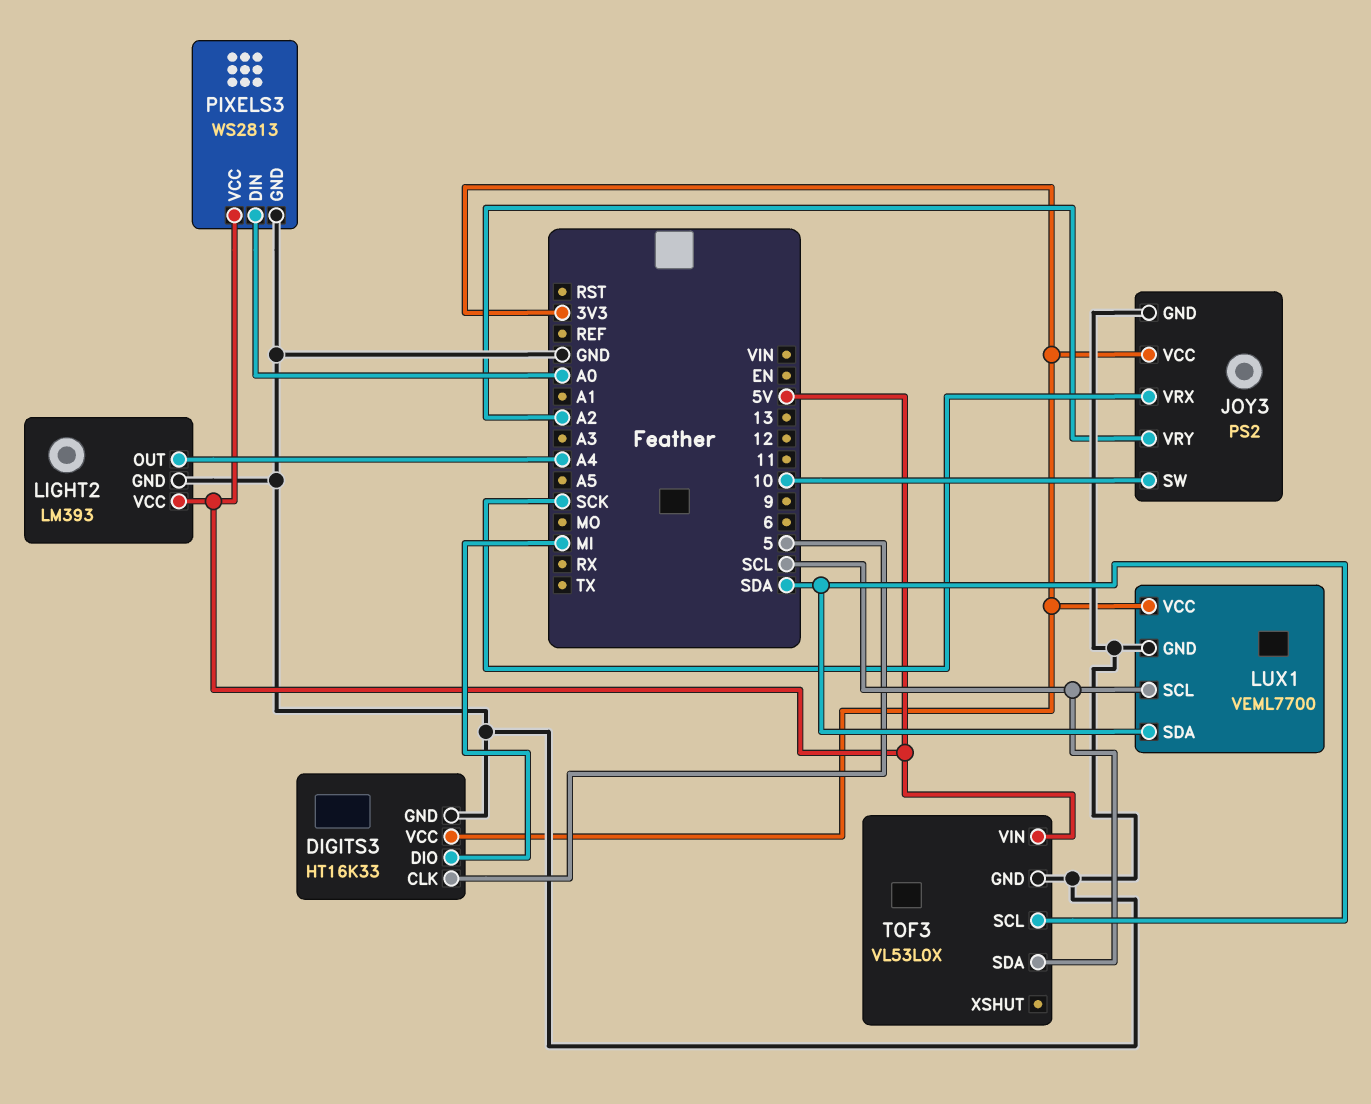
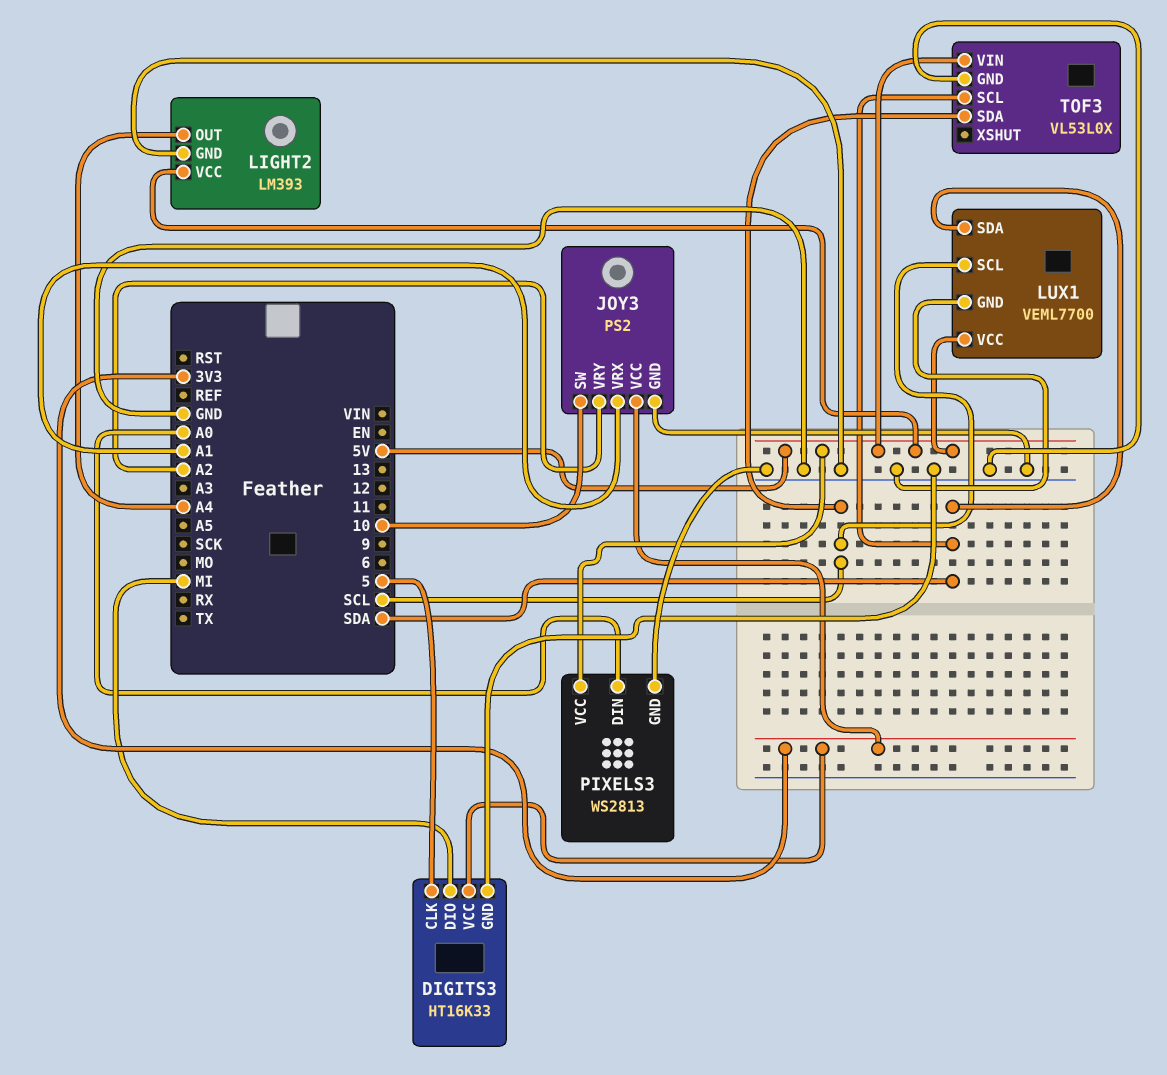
JOY3 pin VRX: SCK -> A1
LUX1 pin VCC: 3V3 -> 5V

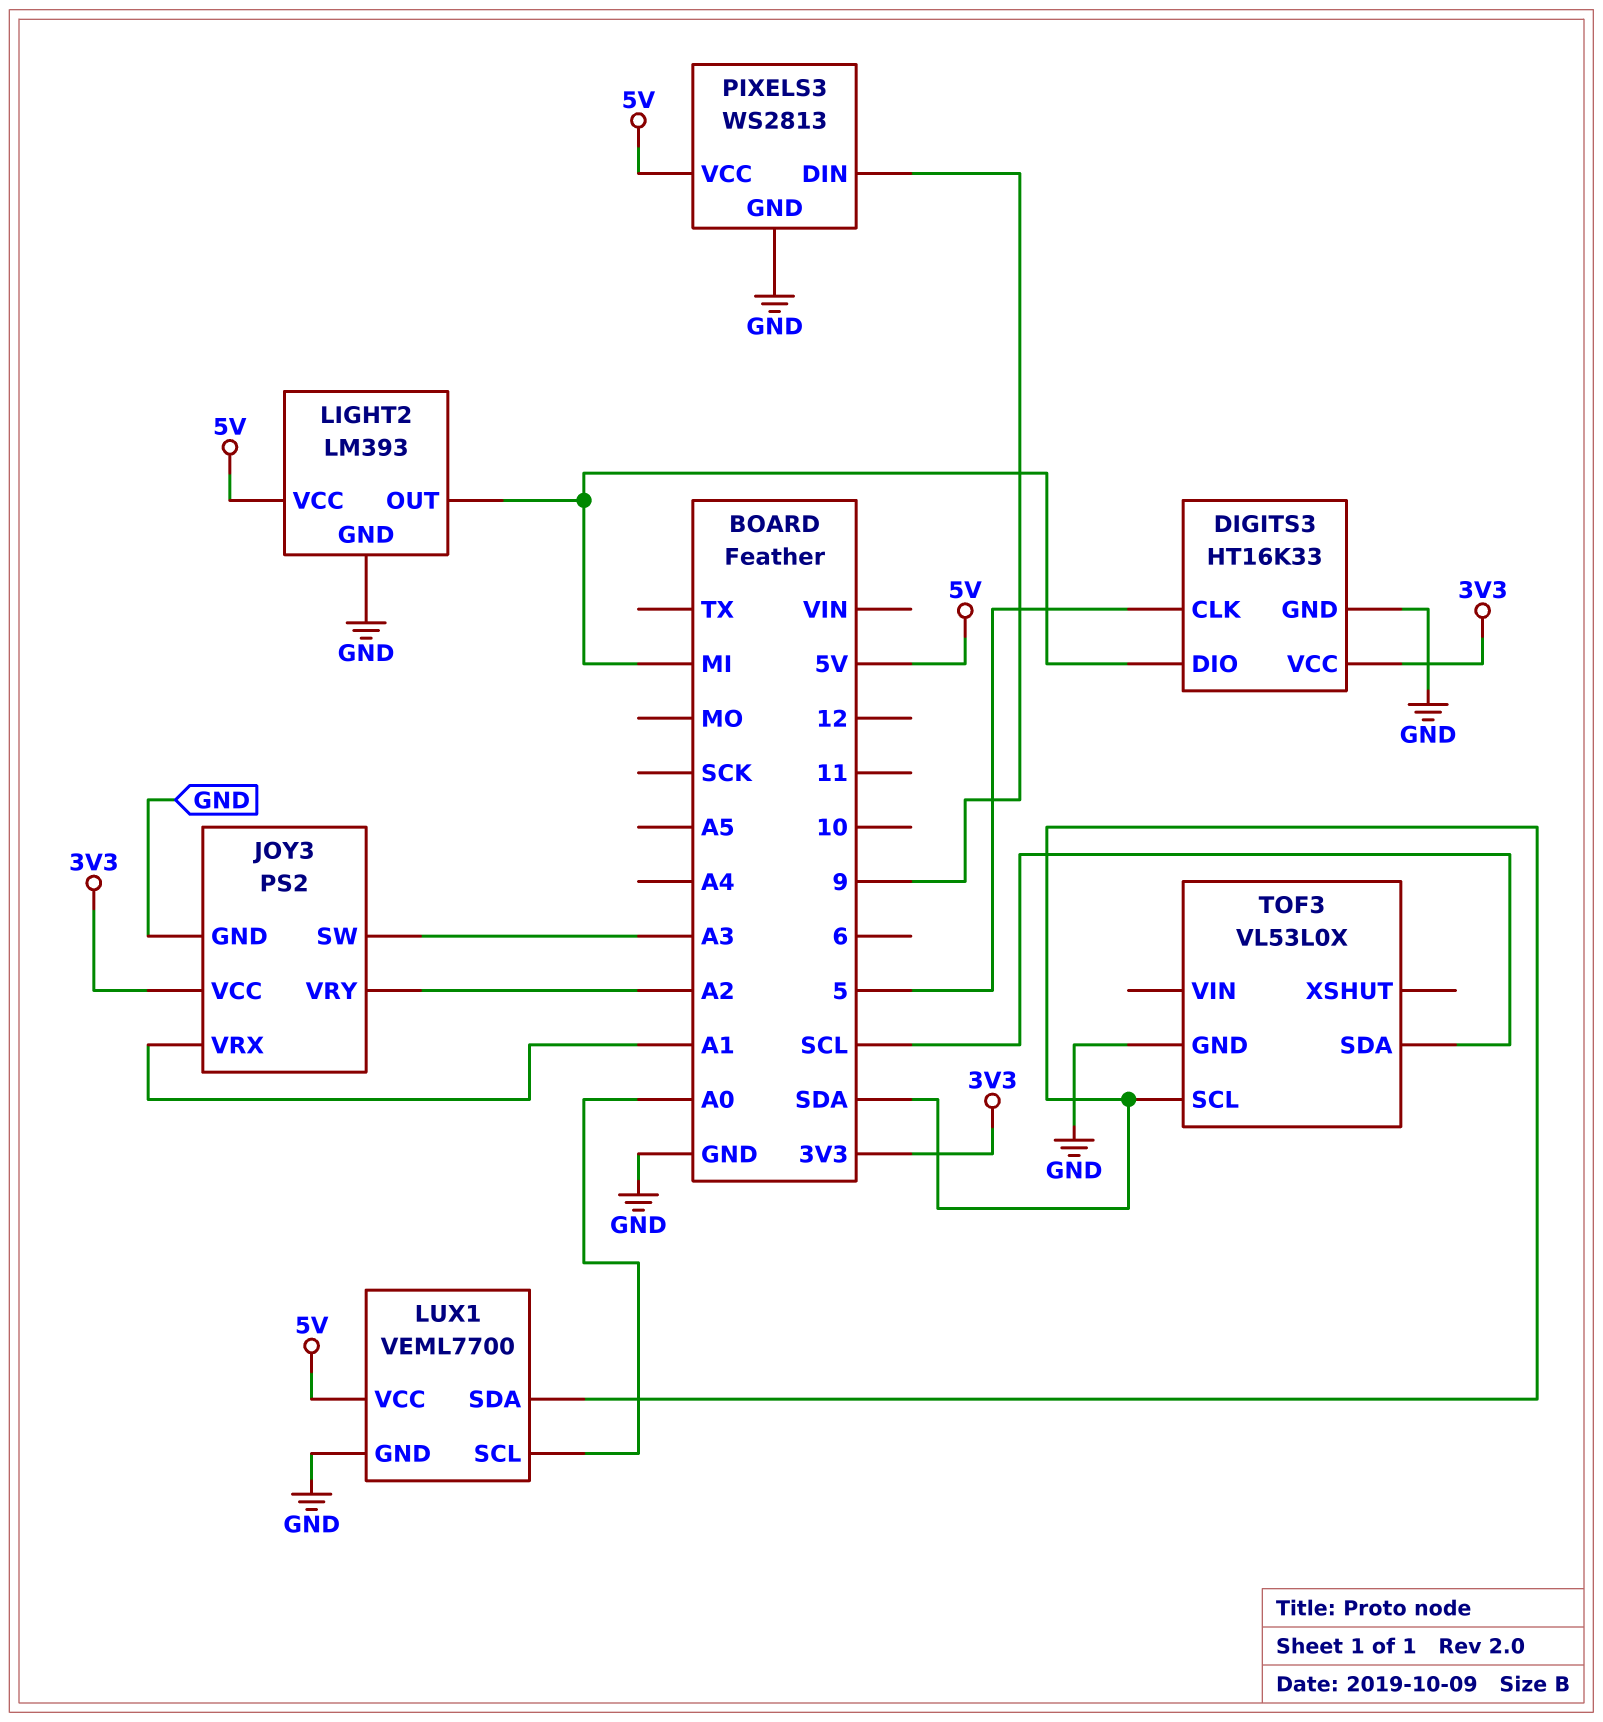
JOY3 pin SW: 10 -> A3
LIGHT2 pin OUT: A4 -> MI
LUX1 pin SCL: SCL -> A0
PIXELS3 pin DIN: A0 -> 9
TOF3 pin VIN: 5V -> none

